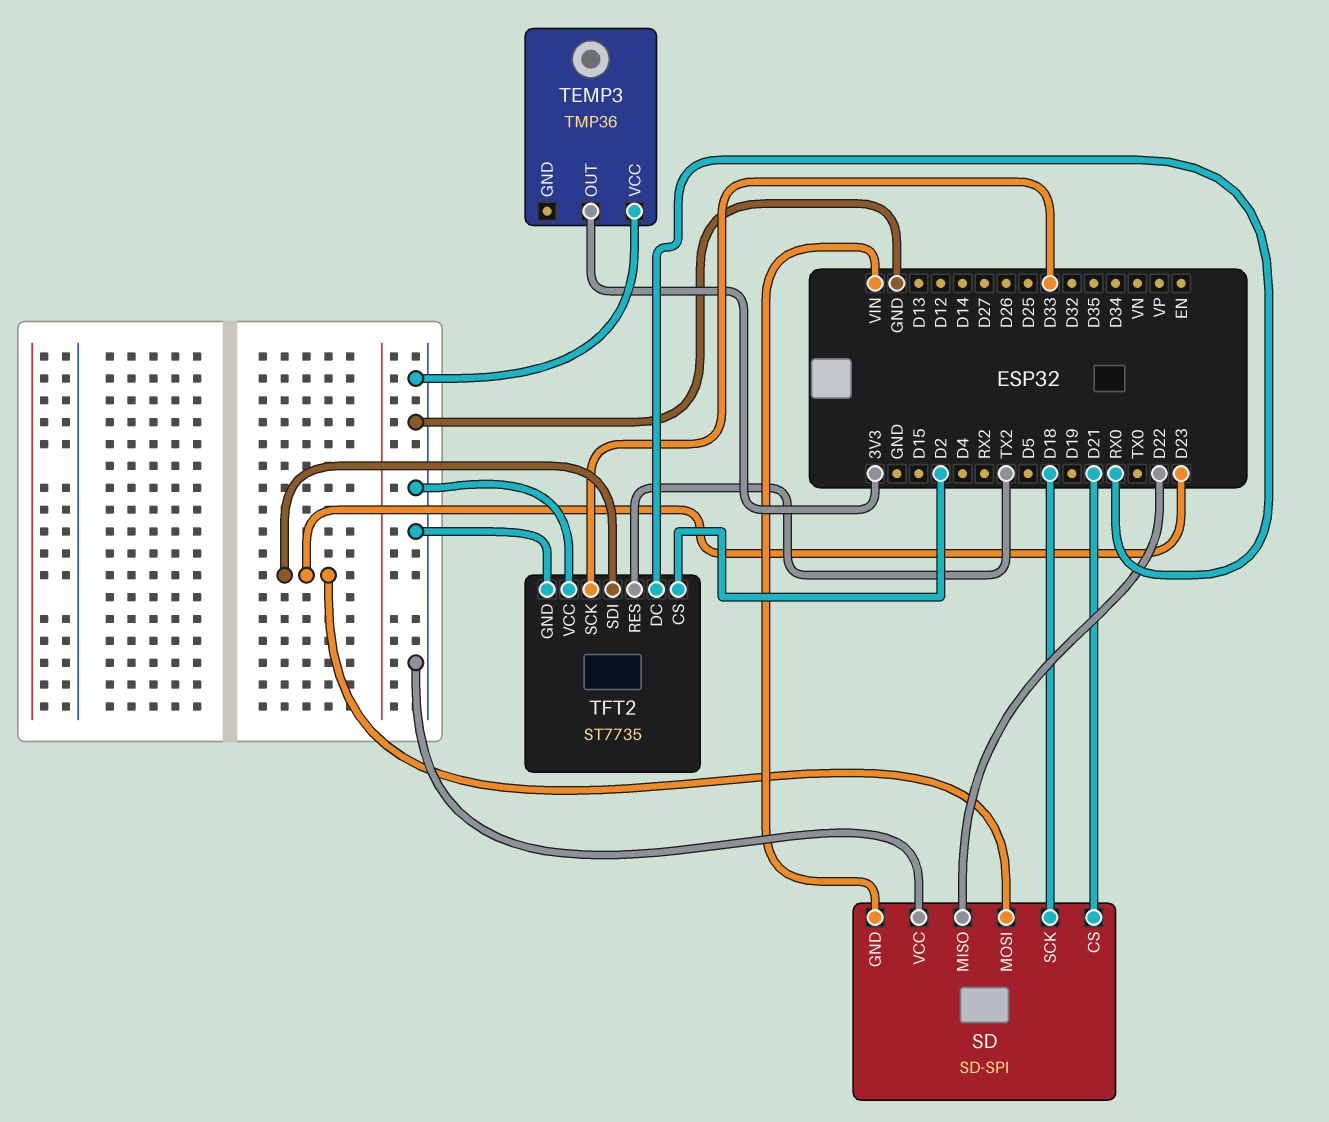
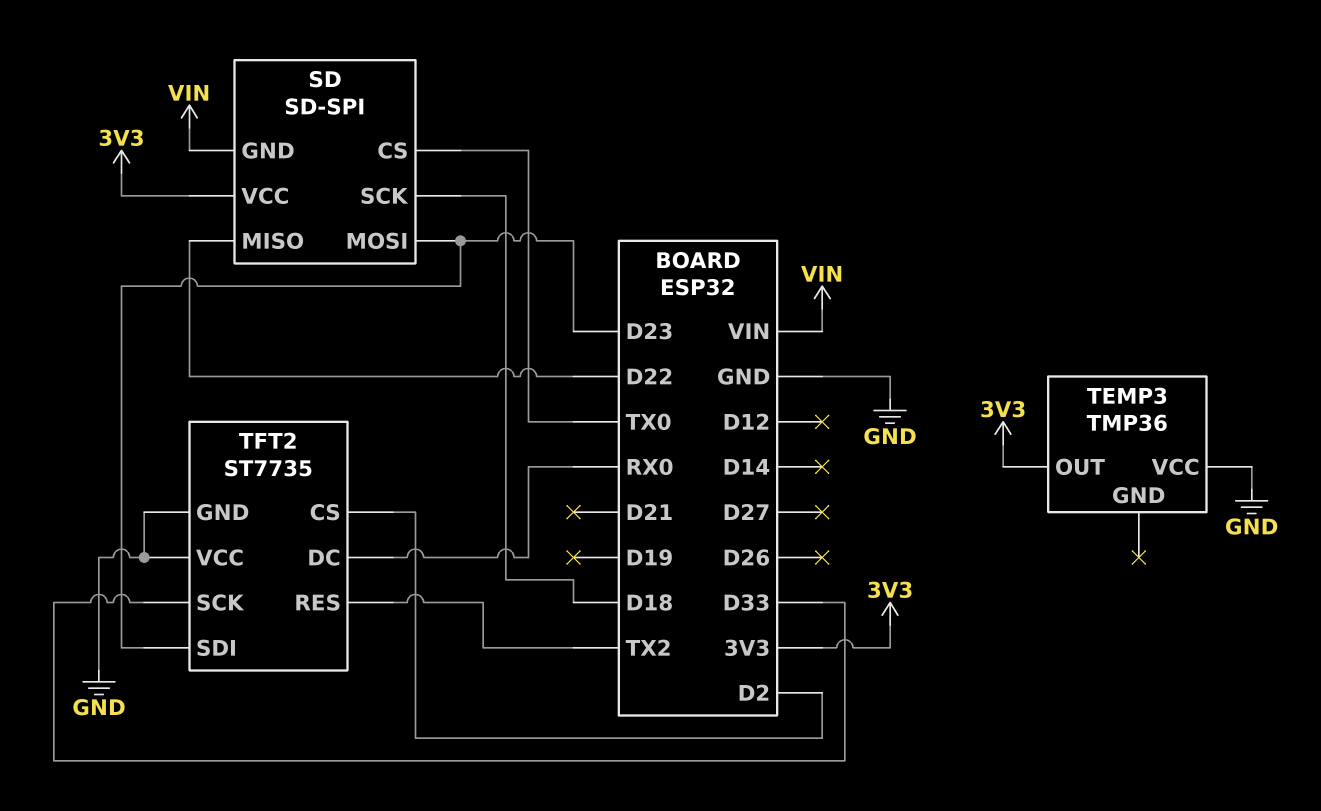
SD pin CS: D21 -> TX0
SD pin VCC: GND -> 3V3

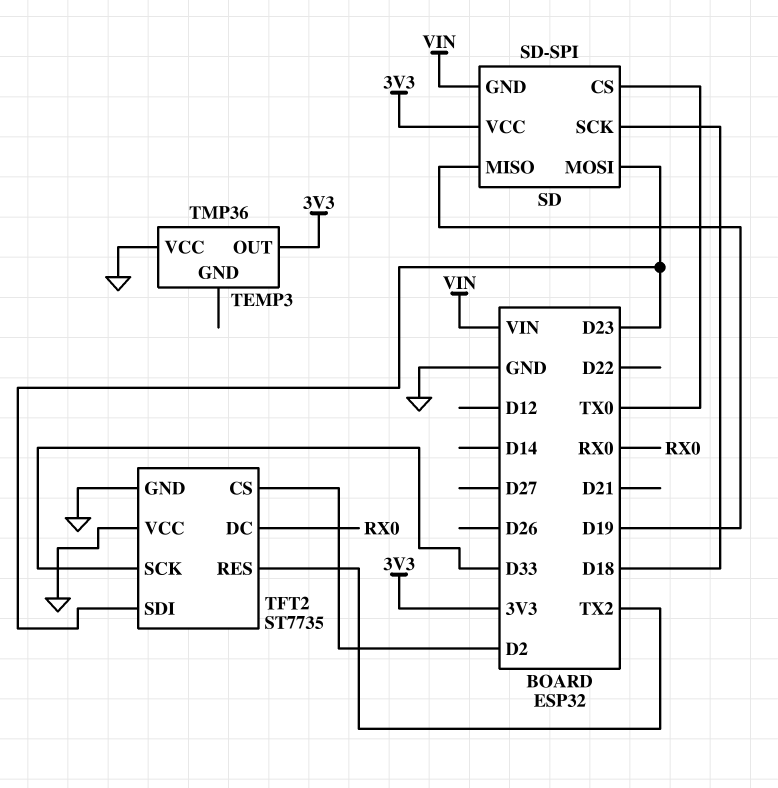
SD pin MISO: D22 -> D19

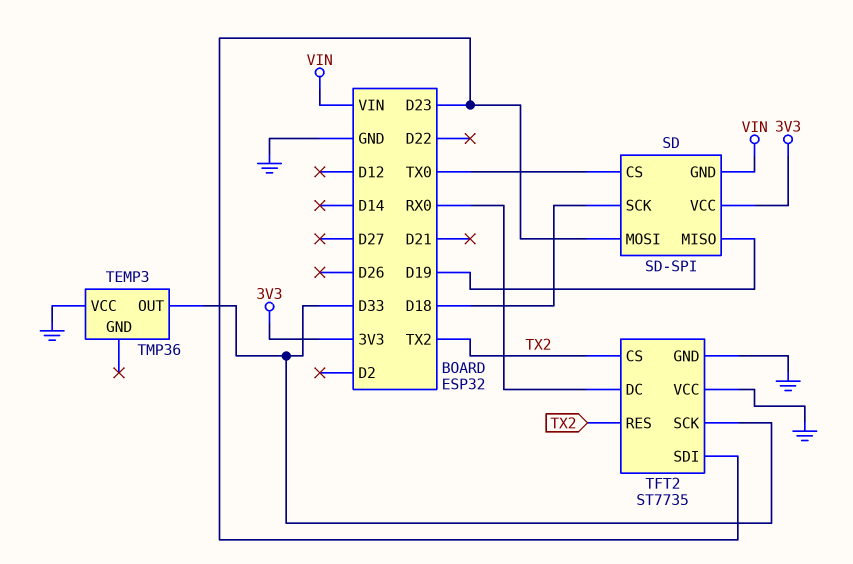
TEMP3 pin OUT: 3V3 -> D33
TFT2 pin CS: D2 -> TX2

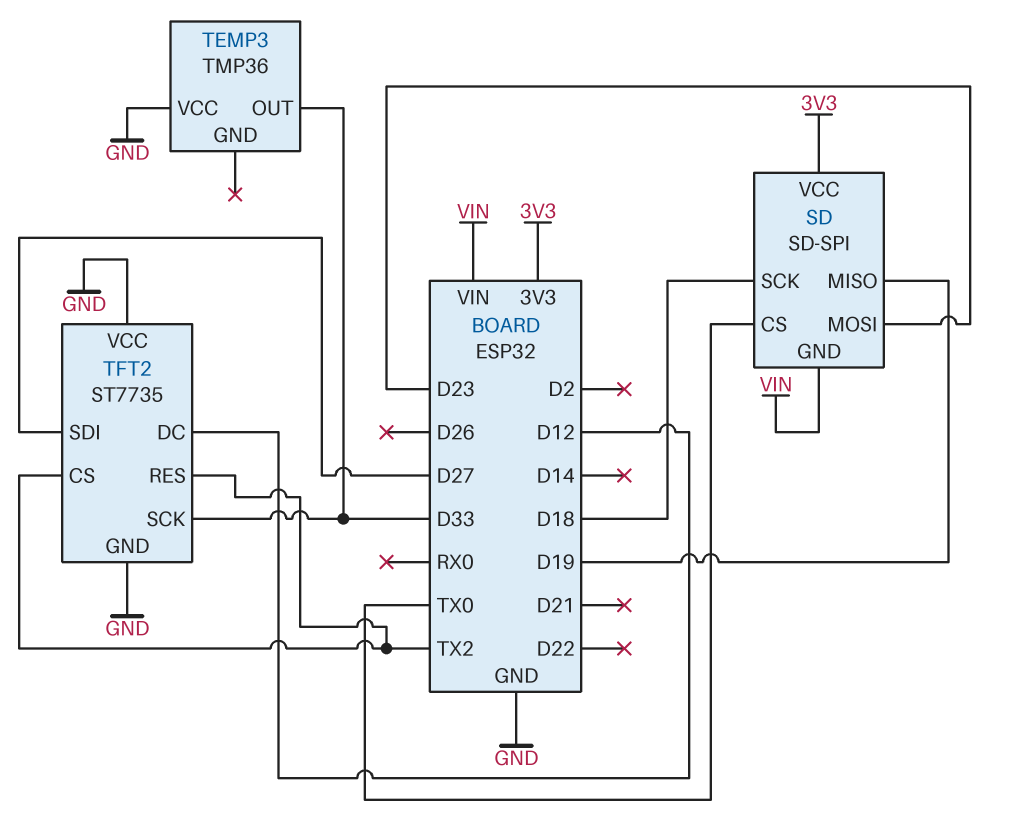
TFT2 pin DC: RX0 -> D12
TFT2 pin SDI: D23 -> D27

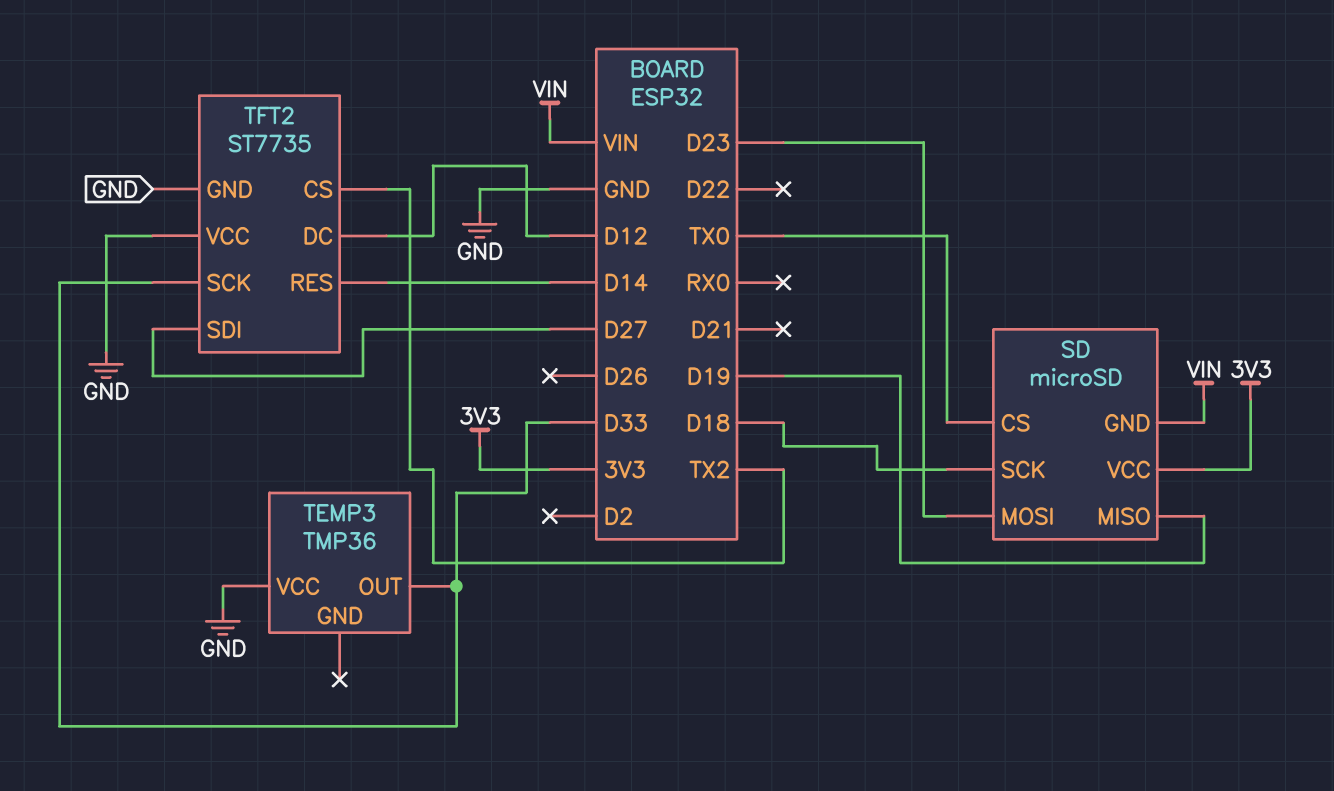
SD: SD-SPI -> microSD
TFT2 pin RES: TX2 -> D14

